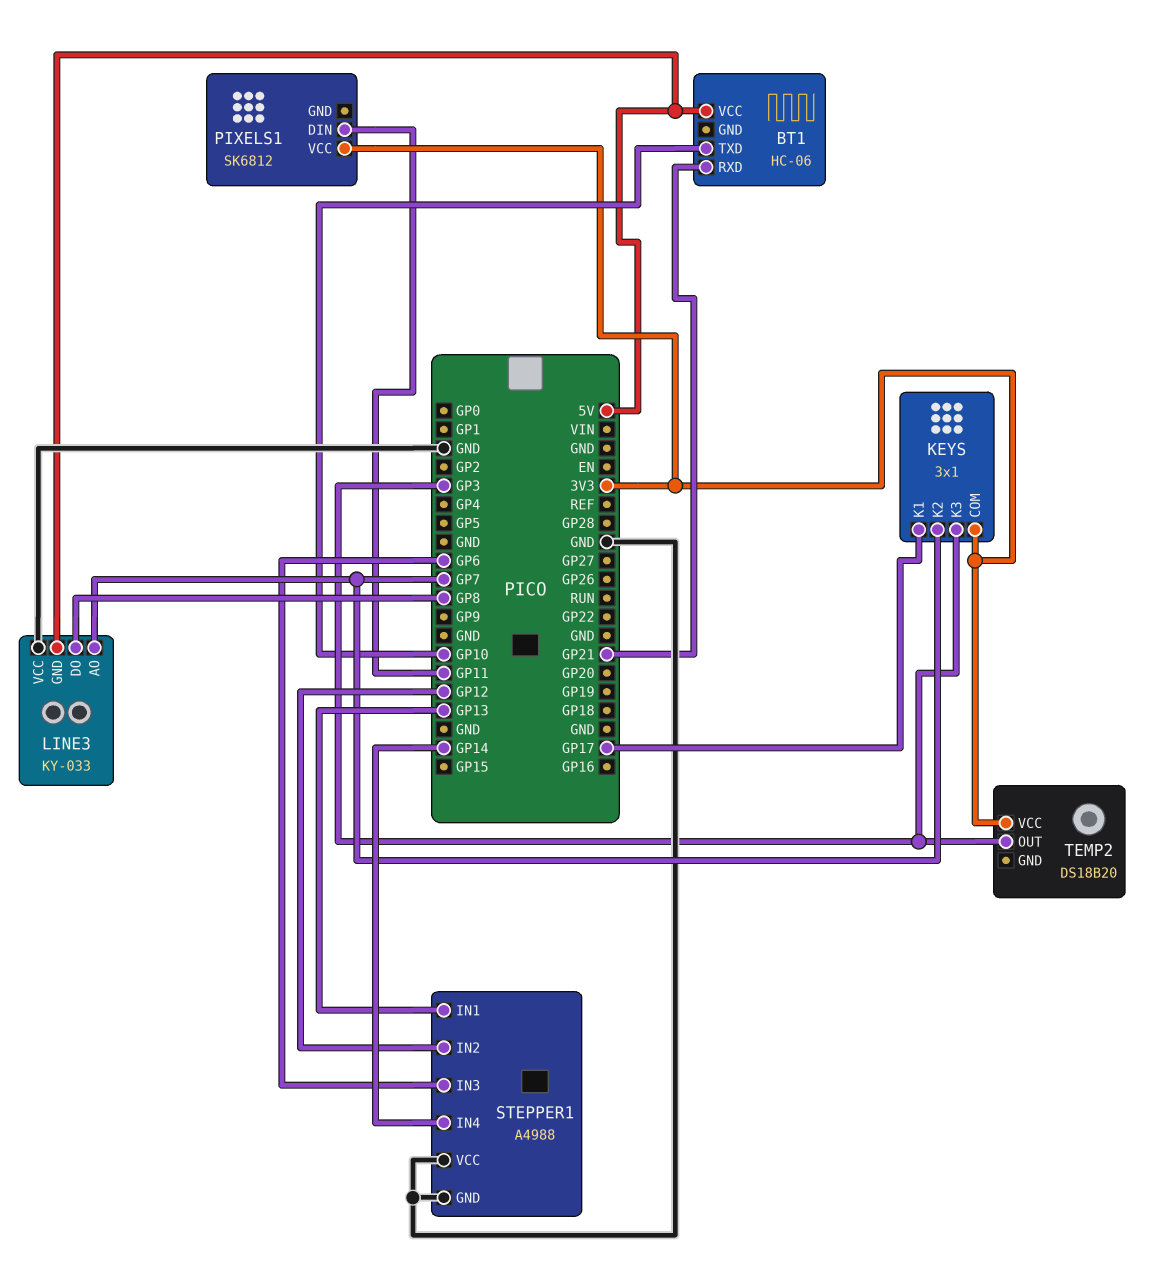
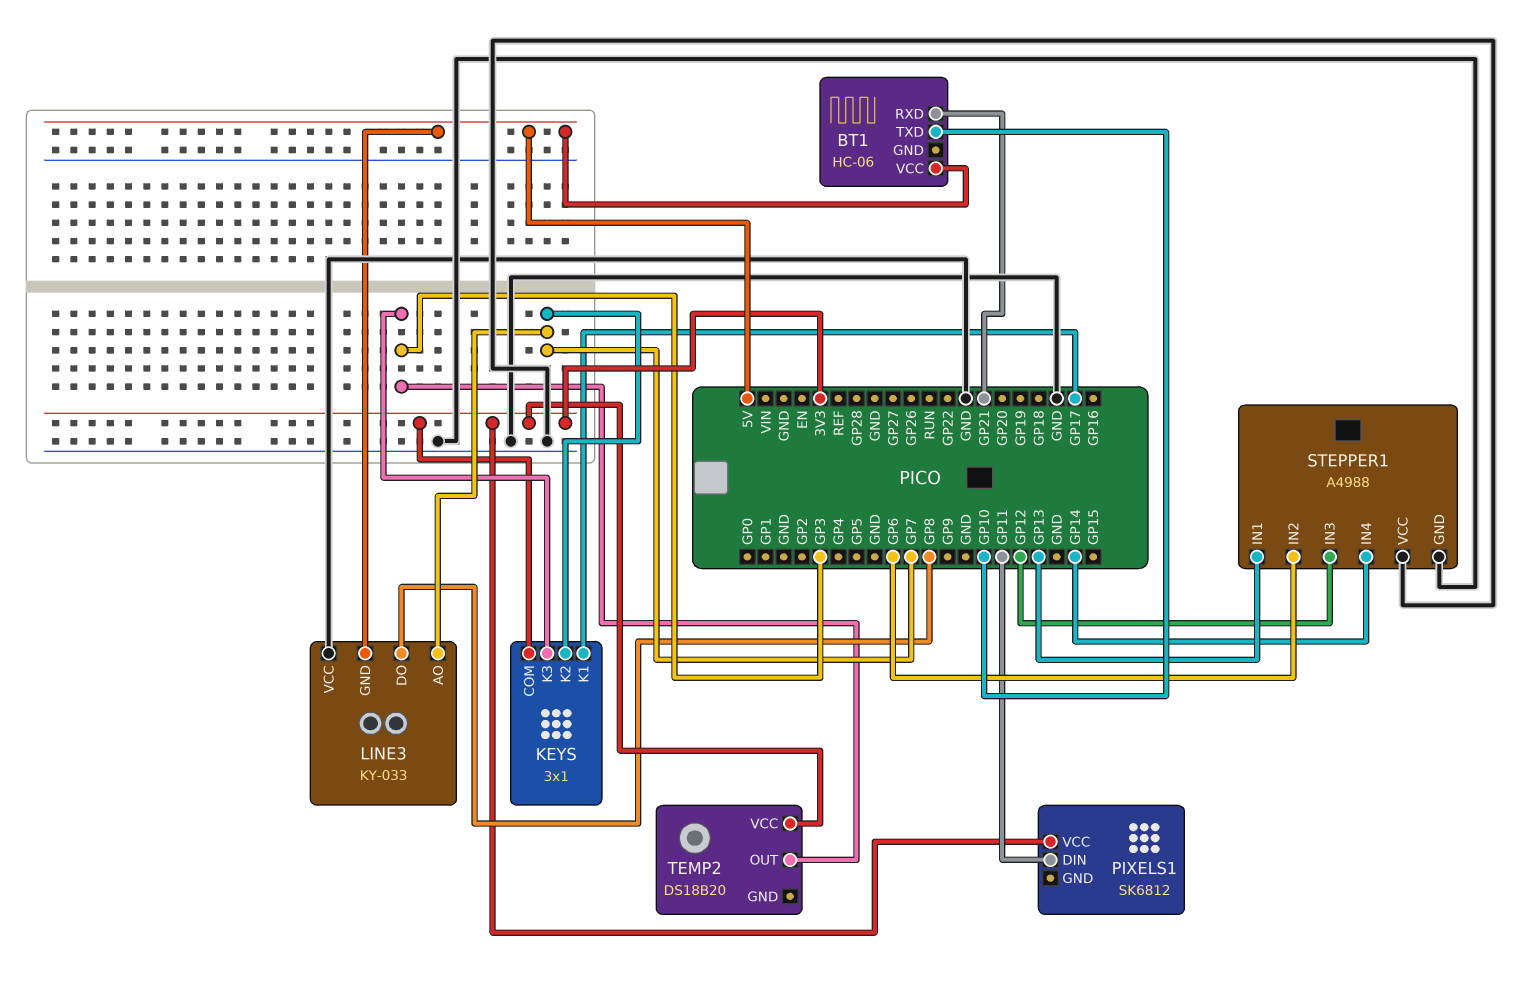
STEPPER1 pin IN2: GP12 -> GP6
STEPPER1 pin IN3: GP6 -> GP12

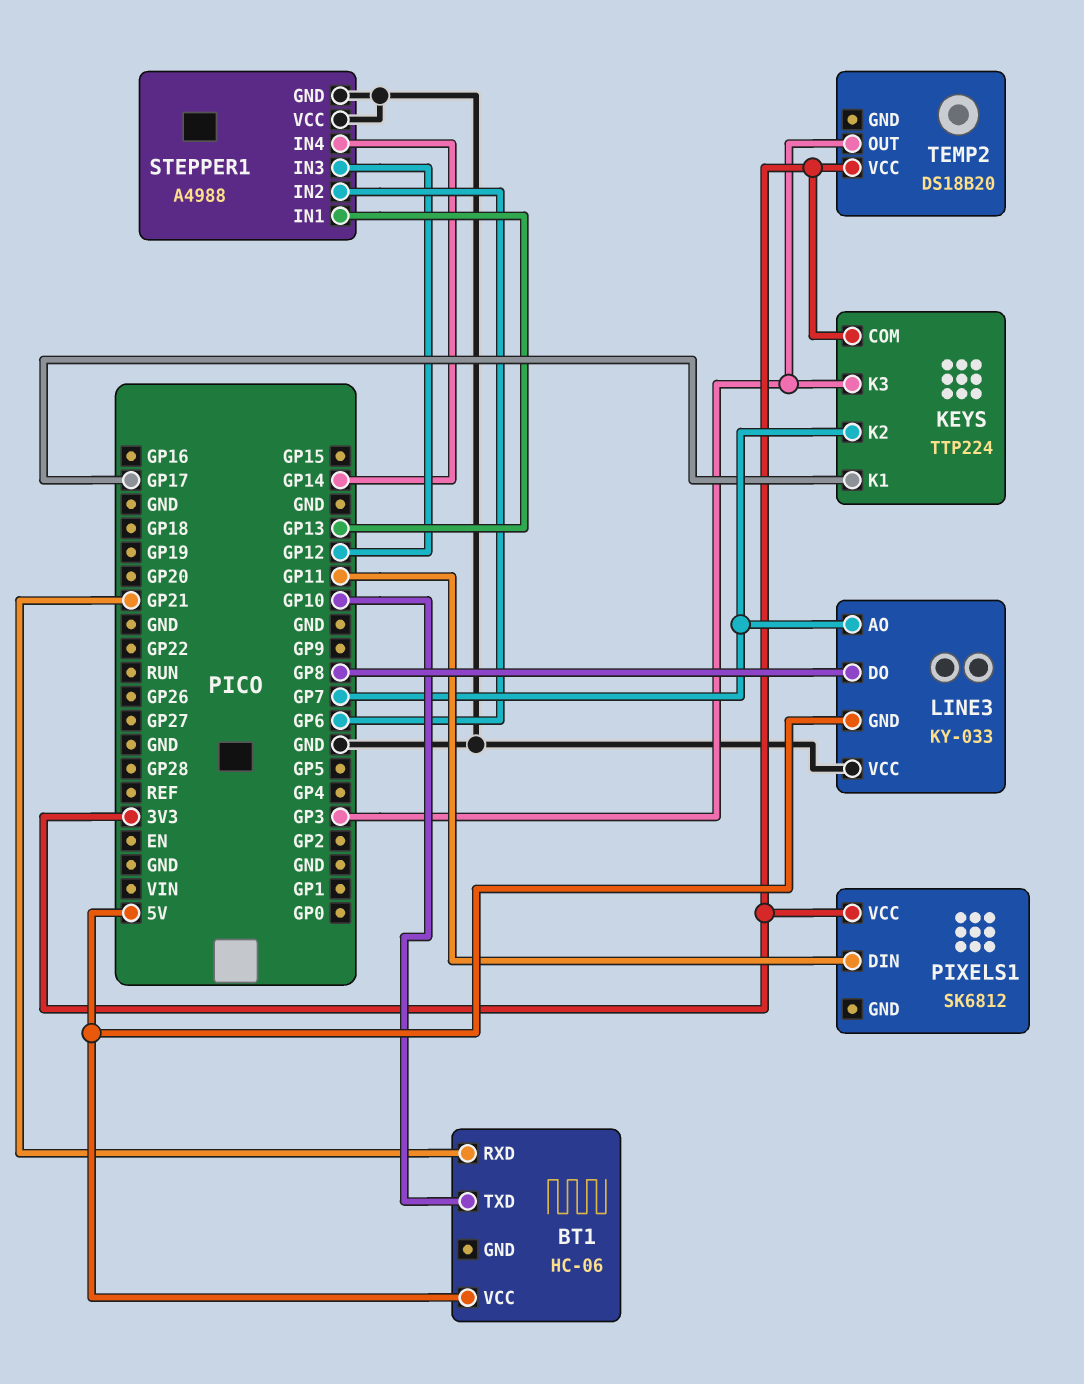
KEYS: 3x1 -> TTP224

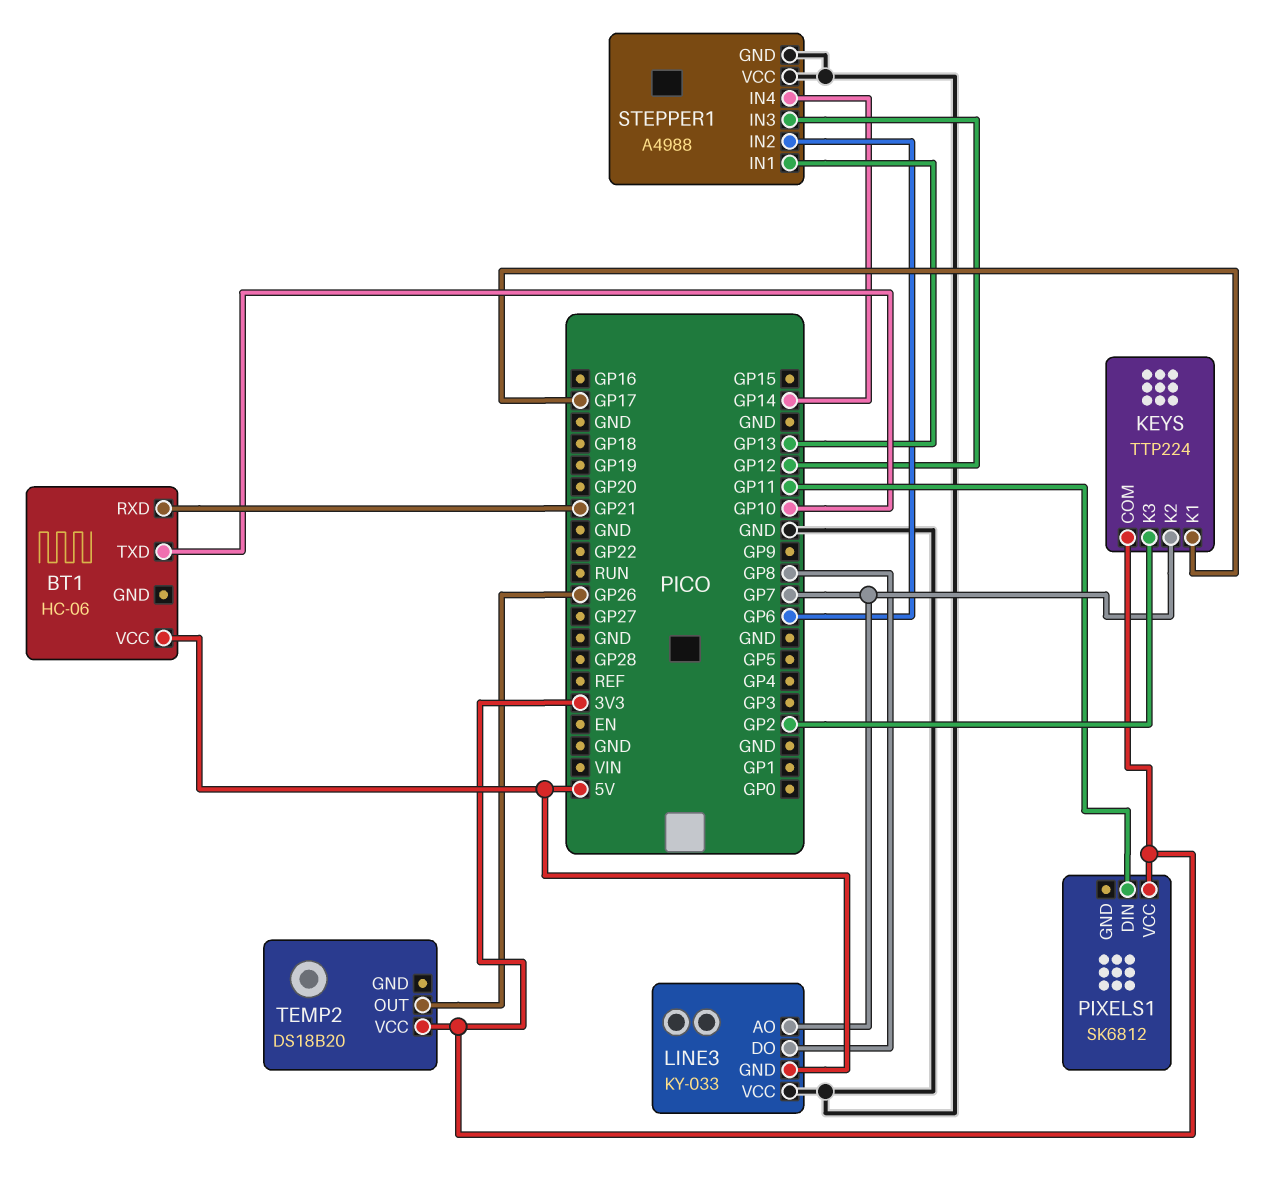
KEYS pin K3: GP3 -> GP2
TEMP2 pin OUT: GP3 -> GP26

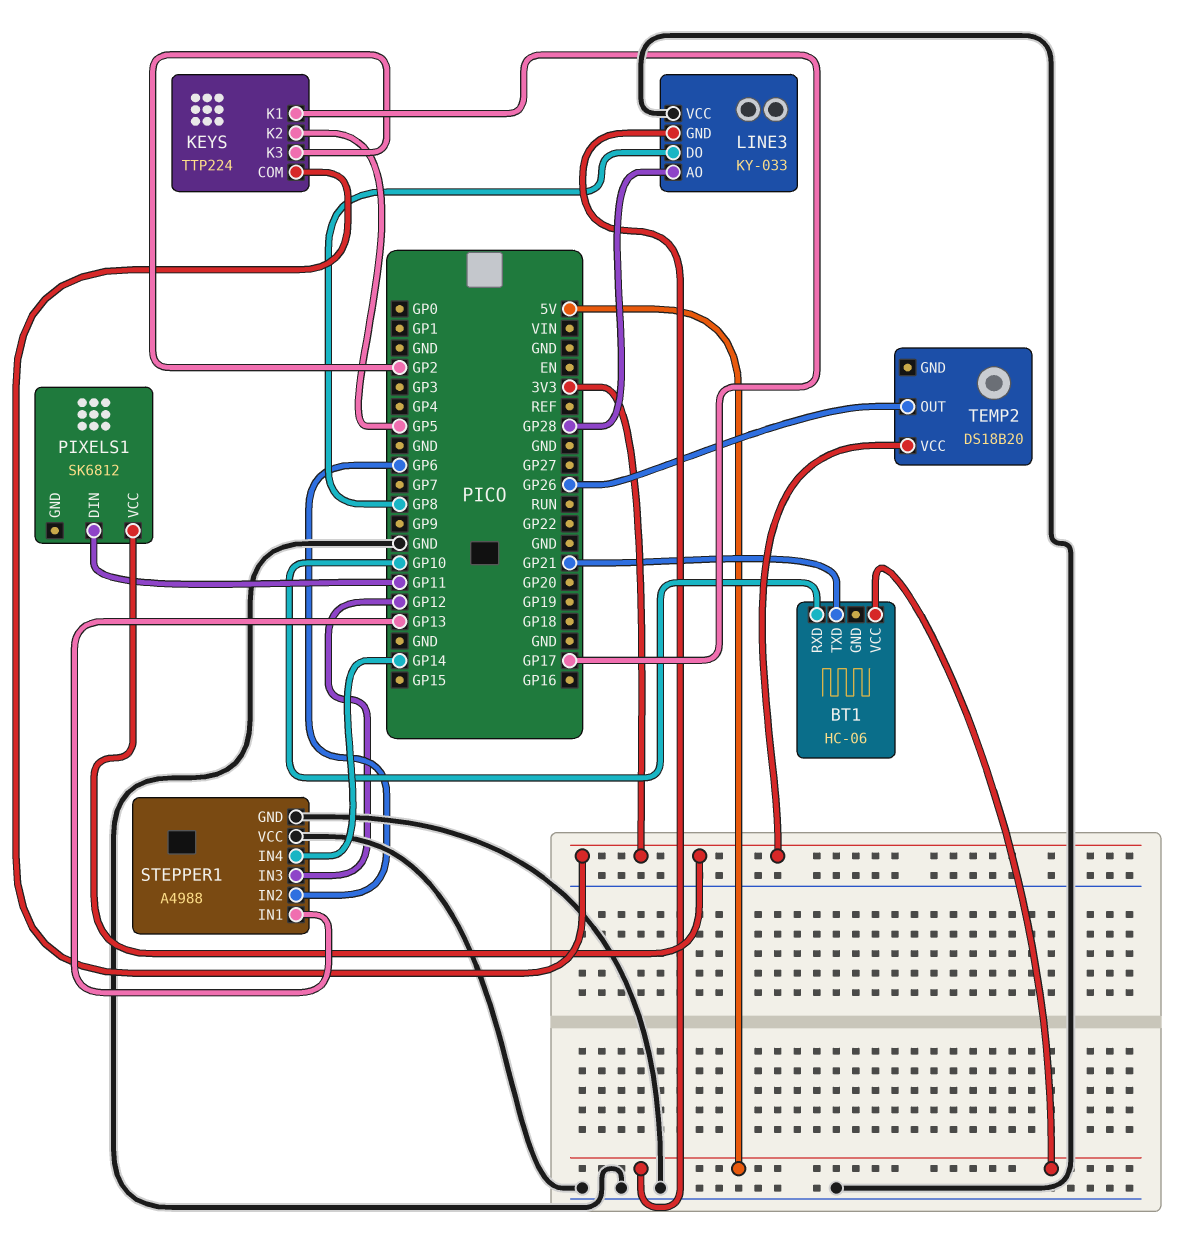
BT1 pin RXD: GP21 -> GP10
BT1 pin TXD: GP10 -> GP21
KEYS pin K2: GP7 -> GP5
LINE3 pin AO: GP7 -> GP28

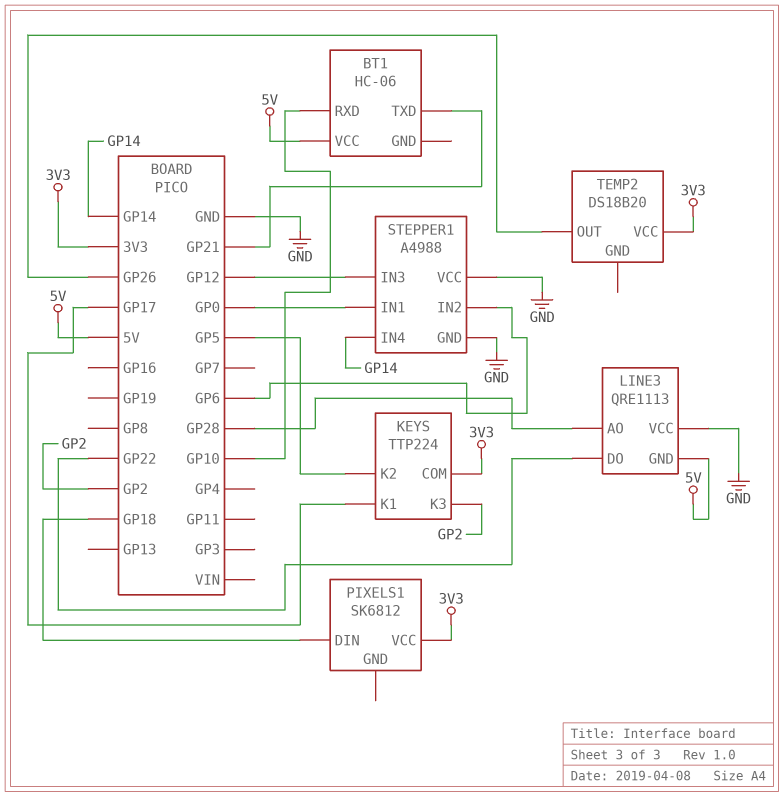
LINE3: KY-033 -> QRE1113
LINE3 pin DO: GP8 -> GP22
PIXELS1 pin DIN: GP11 -> GP18
STEPPER1 pin IN1: GP13 -> GP0

